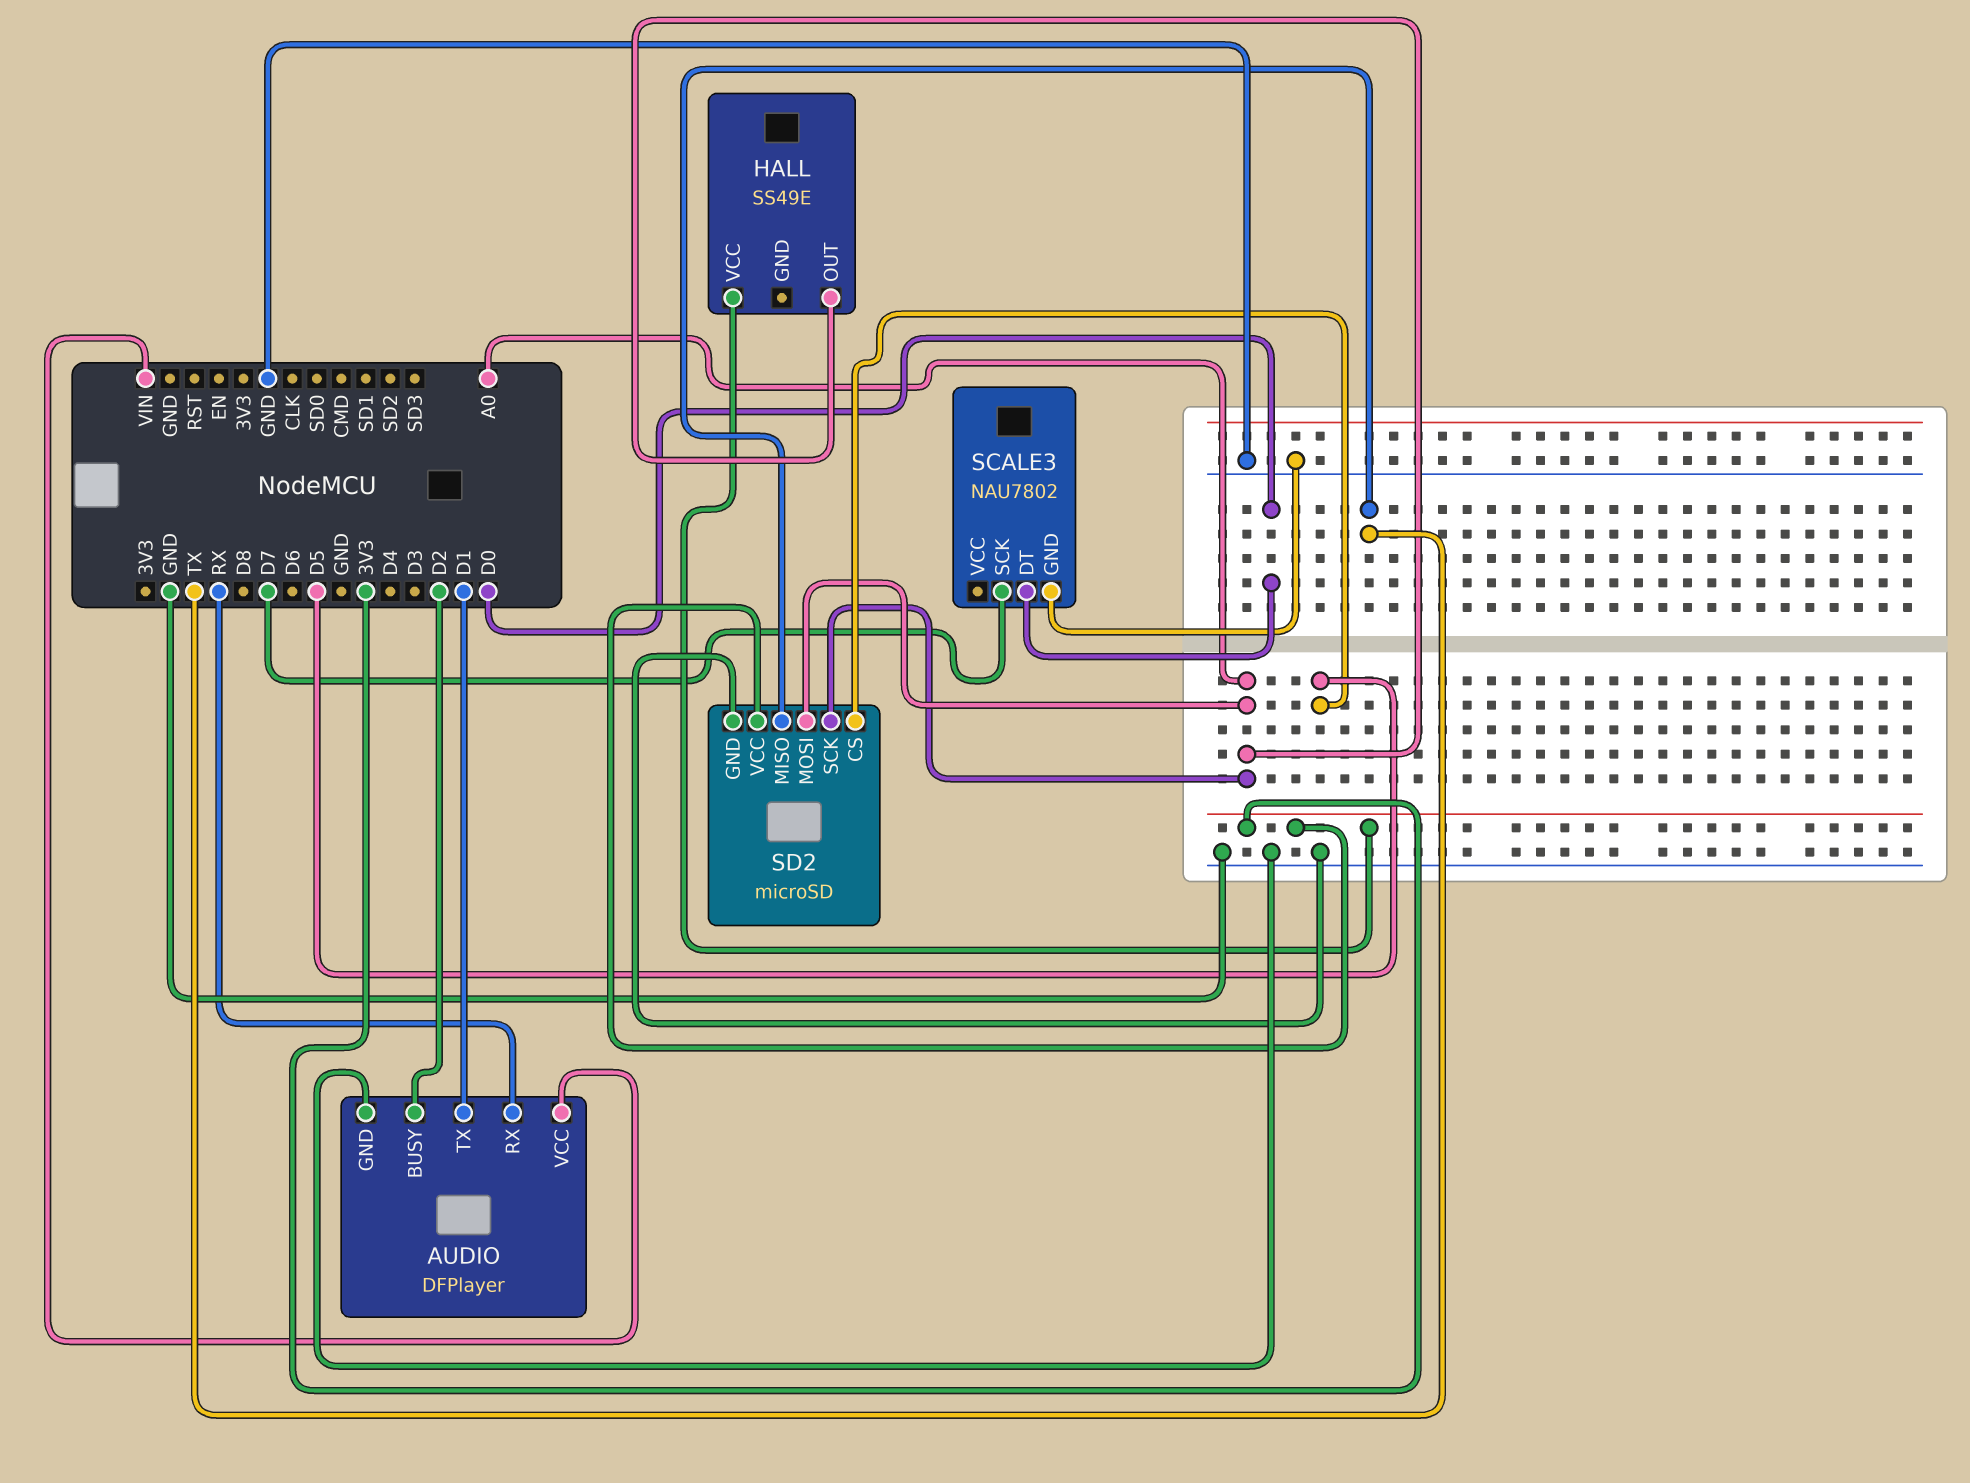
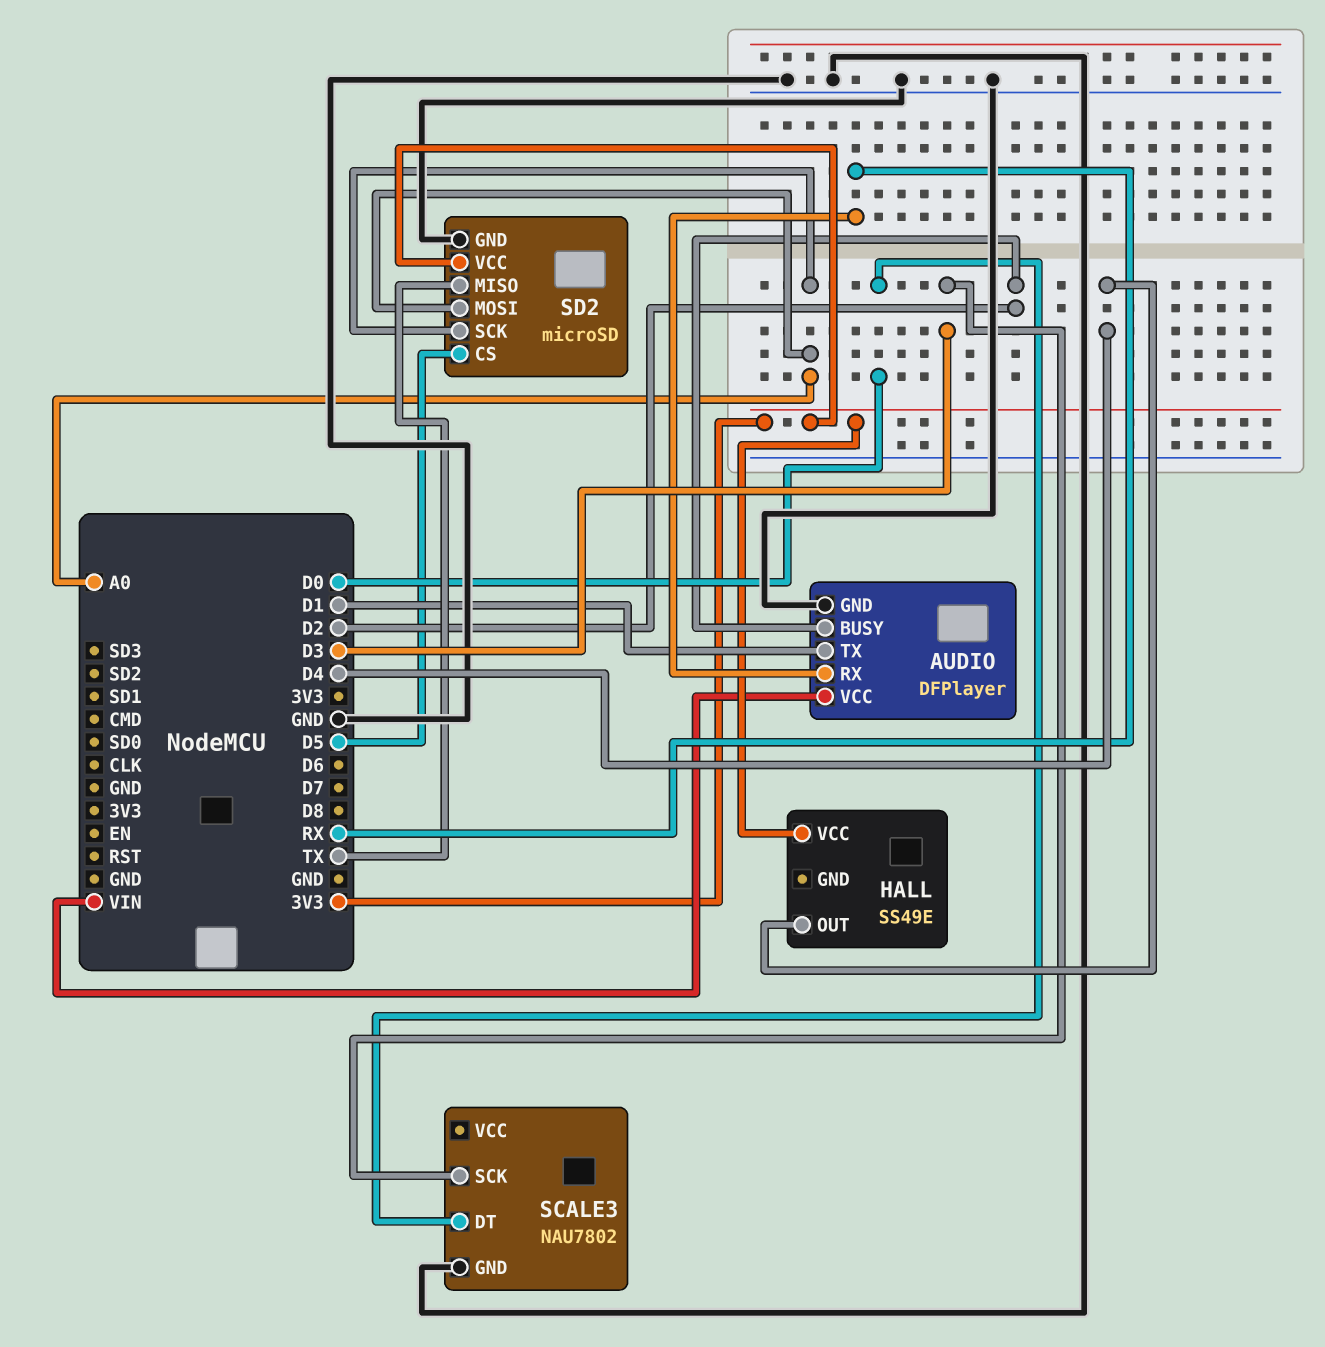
HALL pin OUT: A0 -> D4
SCALE3 pin SCK: D7 -> D3

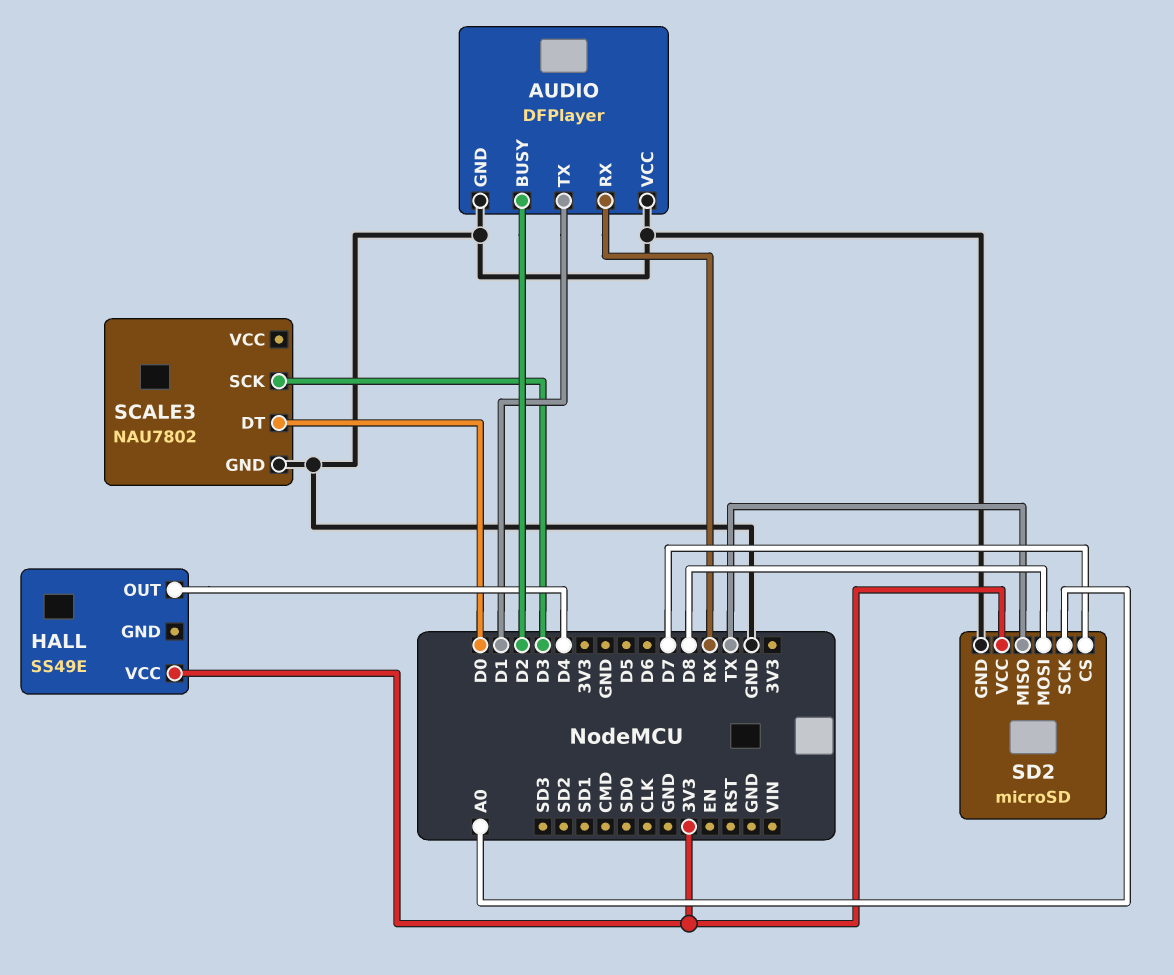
AUDIO pin VCC: VIN -> GND
SD2 pin CS: D5 -> D7
SD2 pin MOSI: A0 -> D8

